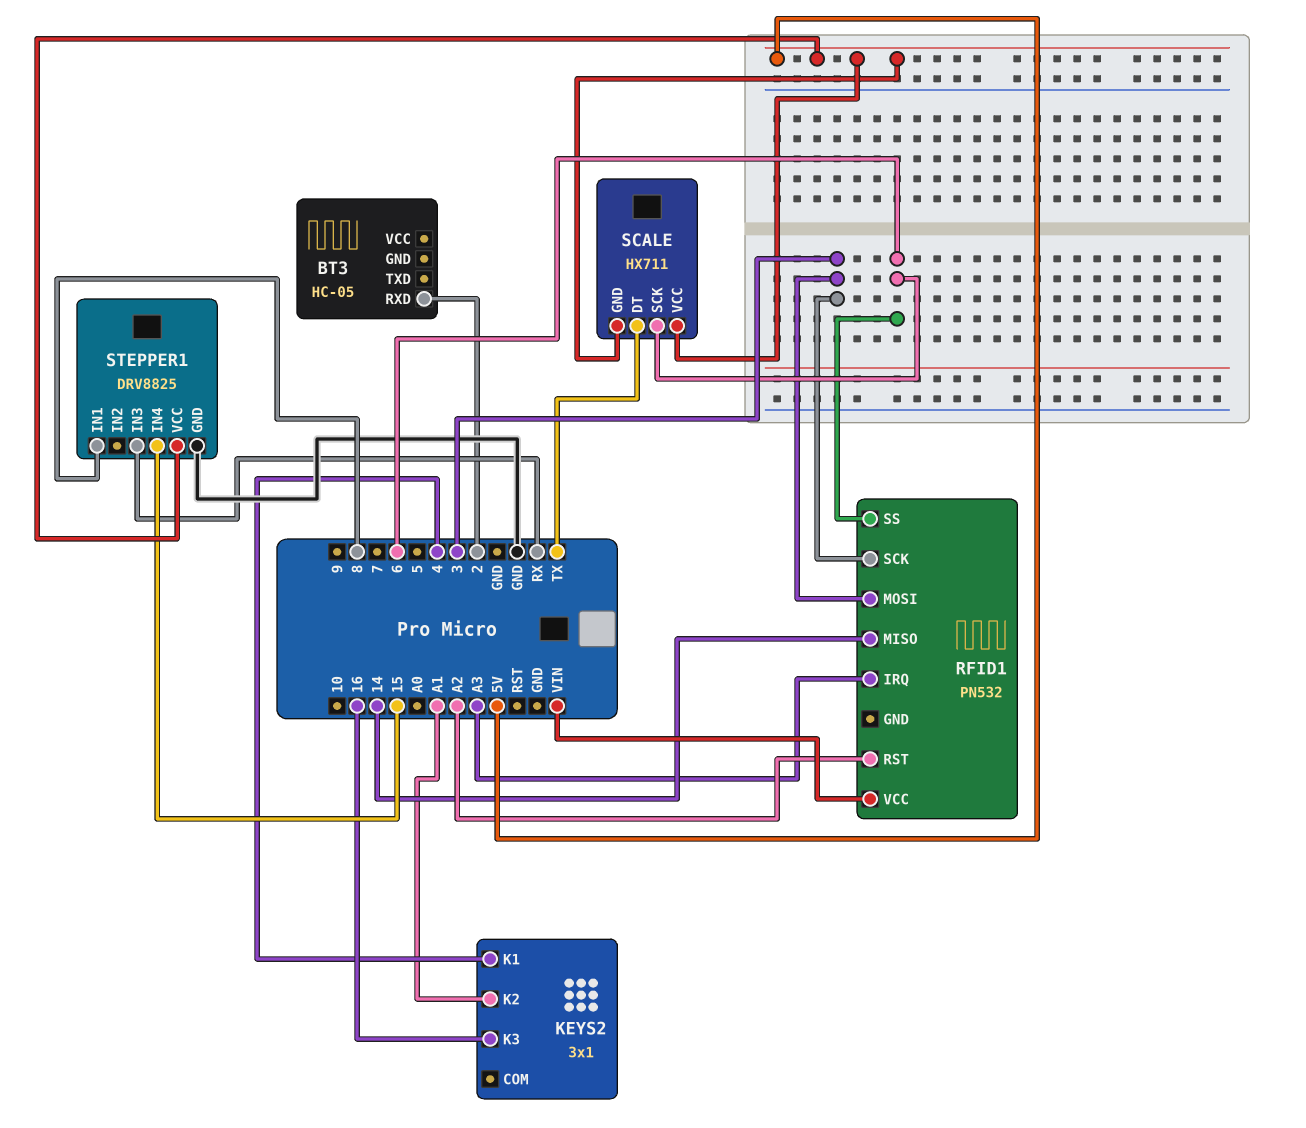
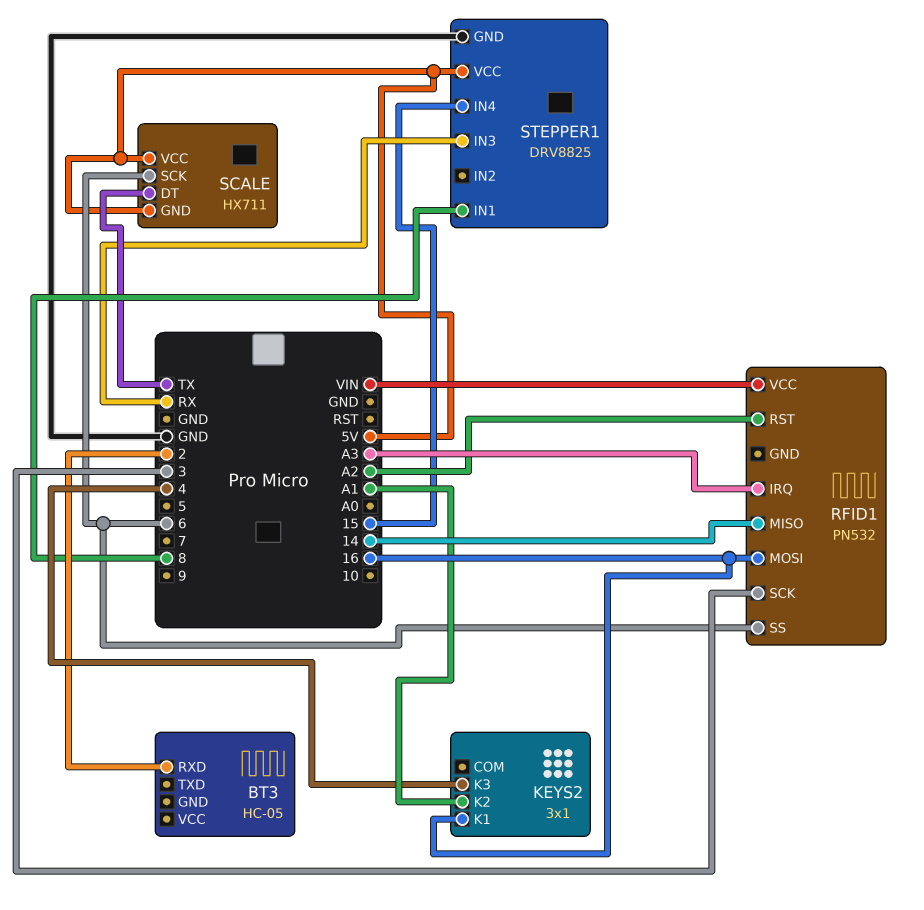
KEYS2 pin K1: 4 -> 16
KEYS2 pin K3: 16 -> 4
RFID1 pin MOSI: 3 -> 16

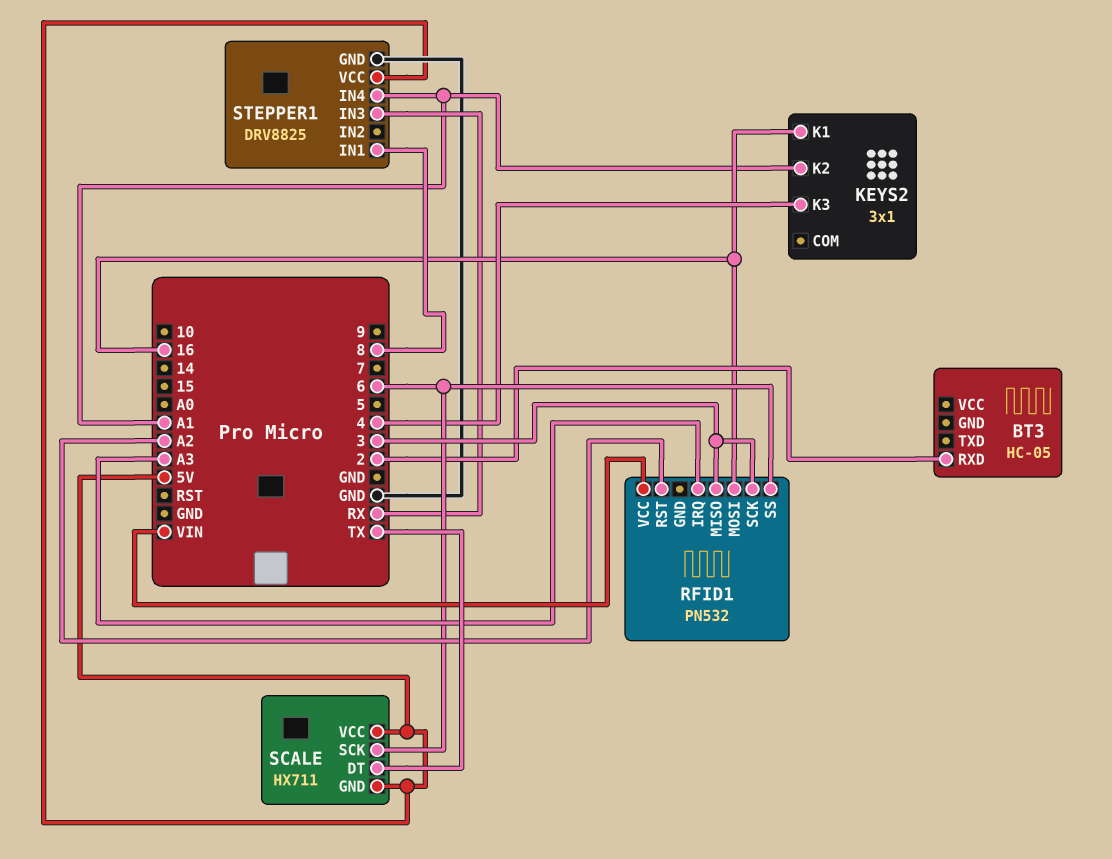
RFID1 pin MISO: 14 -> 3
STEPPER1 pin IN4: 15 -> A1

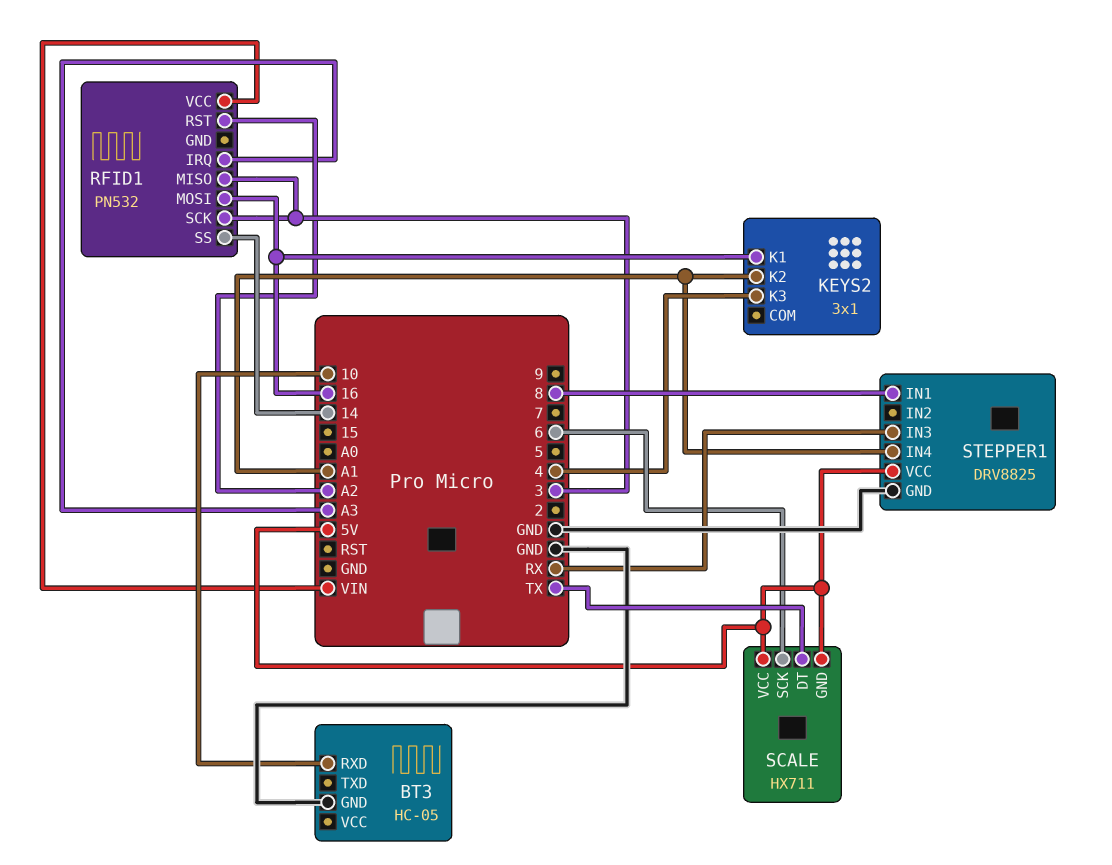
BT3 pin GND: none -> GND
BT3 pin RXD: 2 -> 10
RFID1 pin SS: 6 -> 14

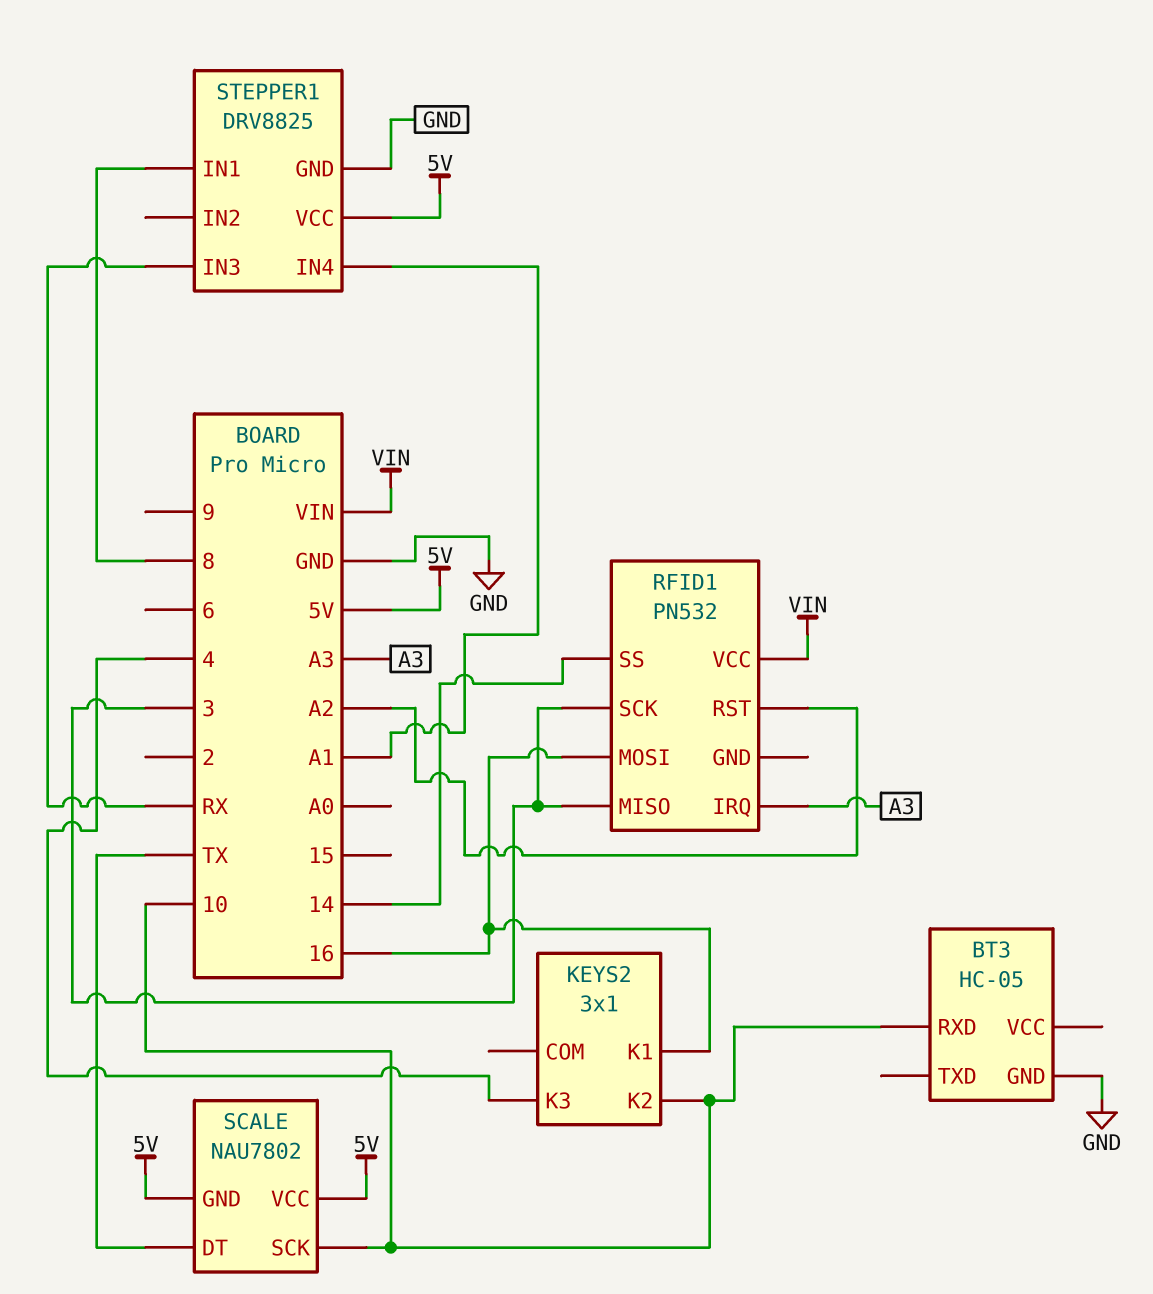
KEYS2 pin K2: A1 -> 10
SCALE: HX711 -> NAU7802
SCALE pin SCK: 6 -> 10

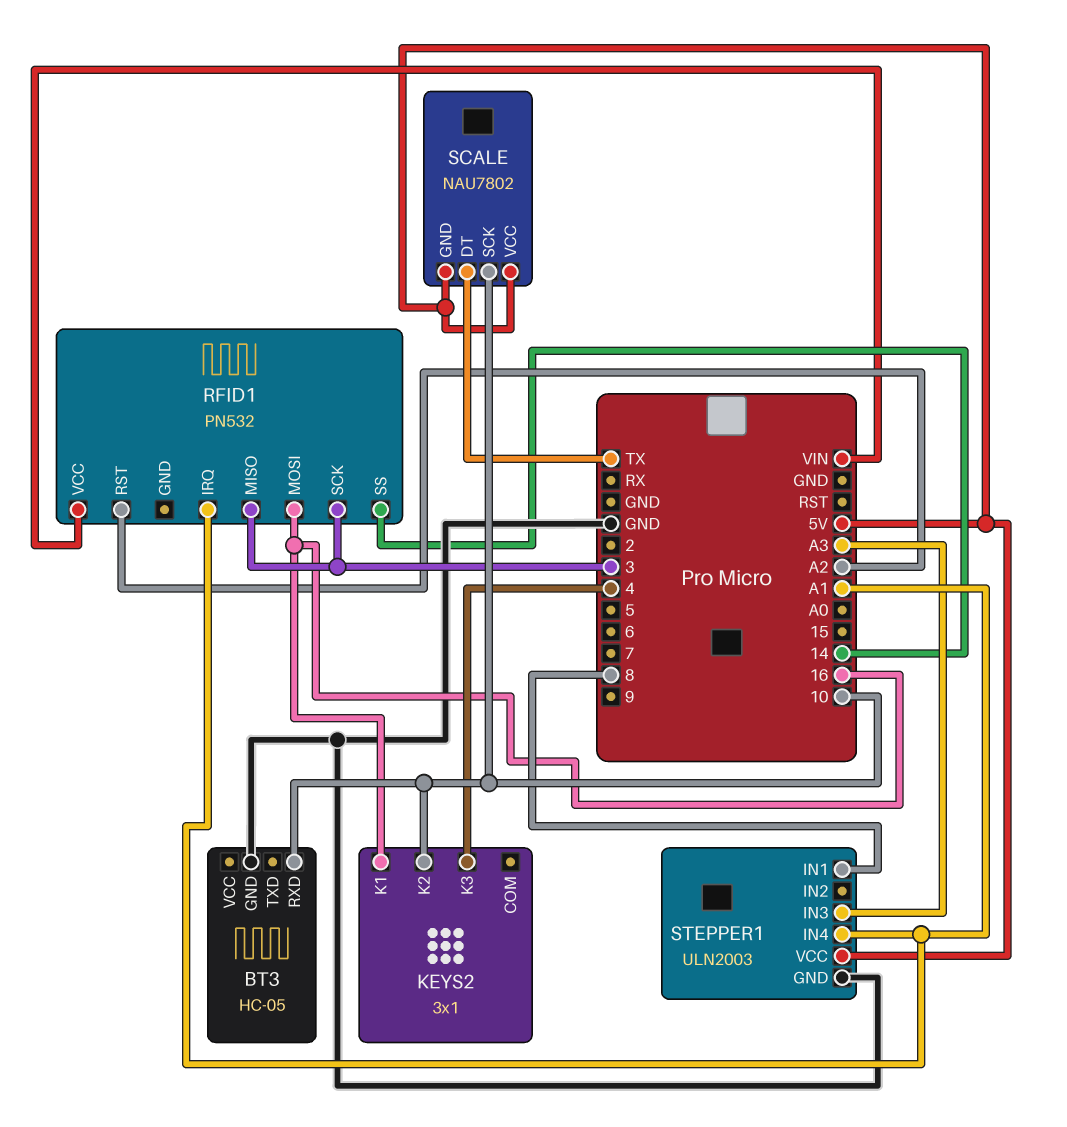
RFID1 pin IRQ: A3 -> A1
STEPPER1: DRV8825 -> ULN2003
STEPPER1 pin IN3: RX -> A3

